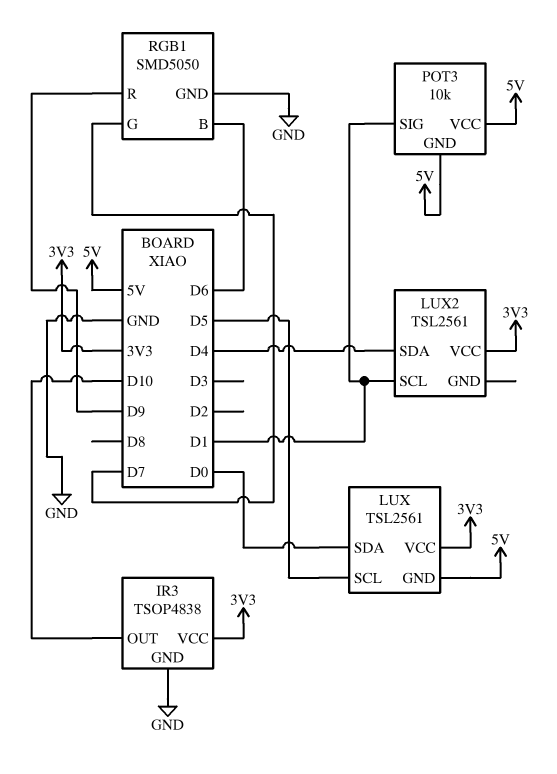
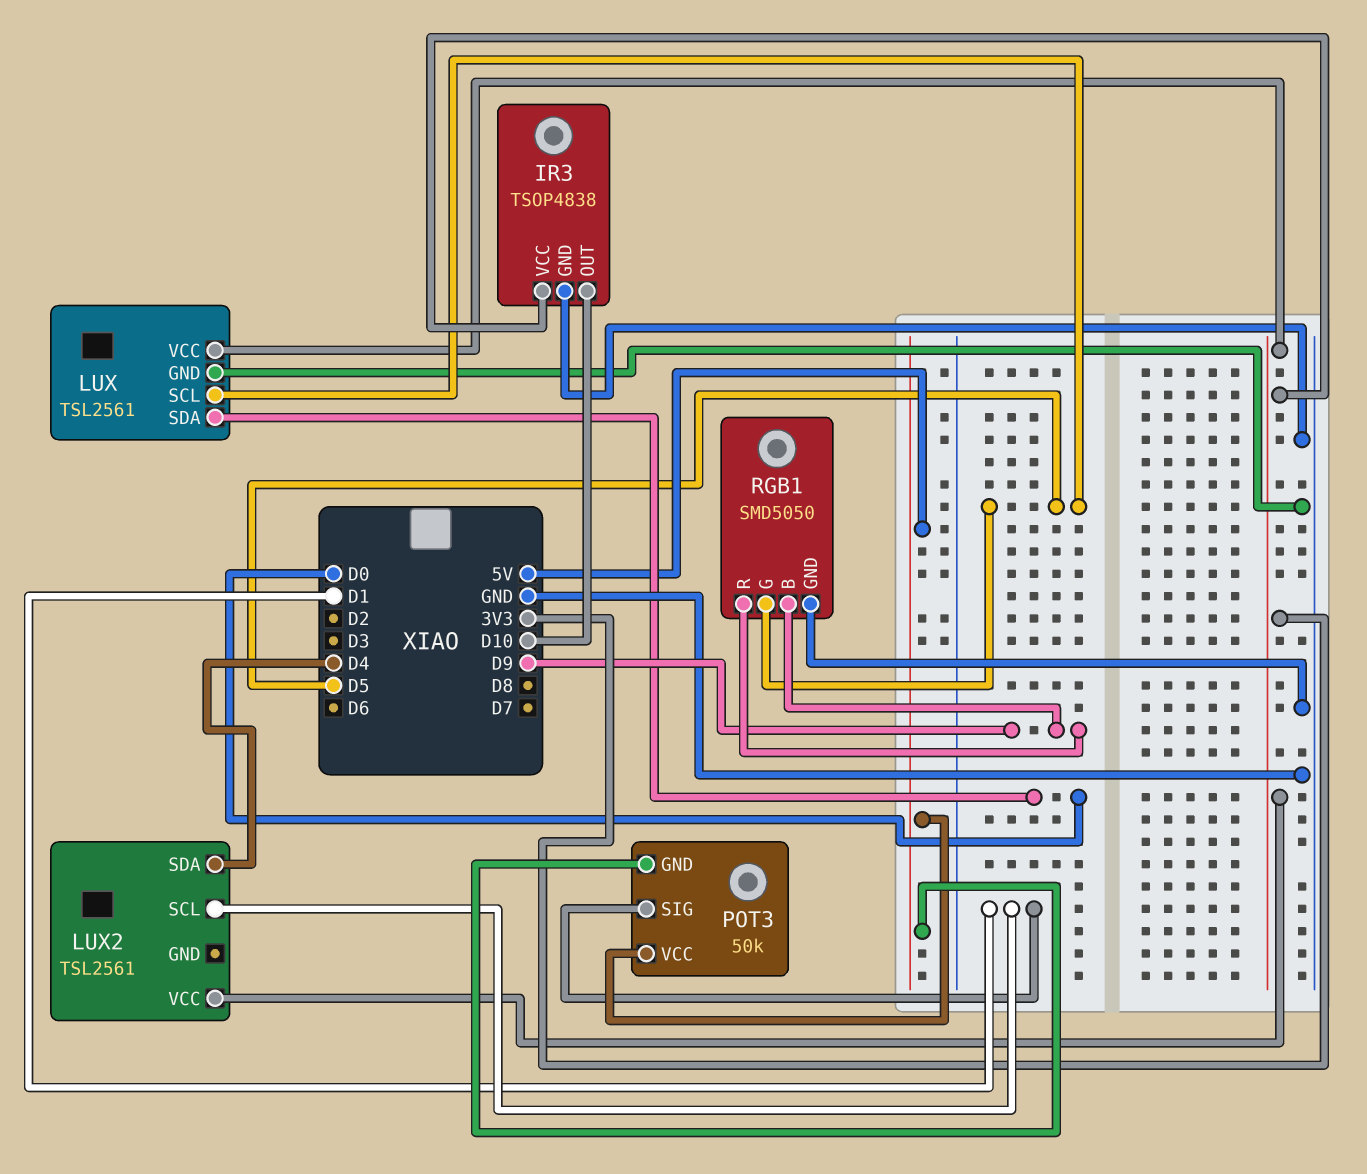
LUX pin GND: 5V -> GND
POT3: 10k -> 50k
RGB1 pin B: D6 -> D9
RGB1 pin G: D7 -> D5

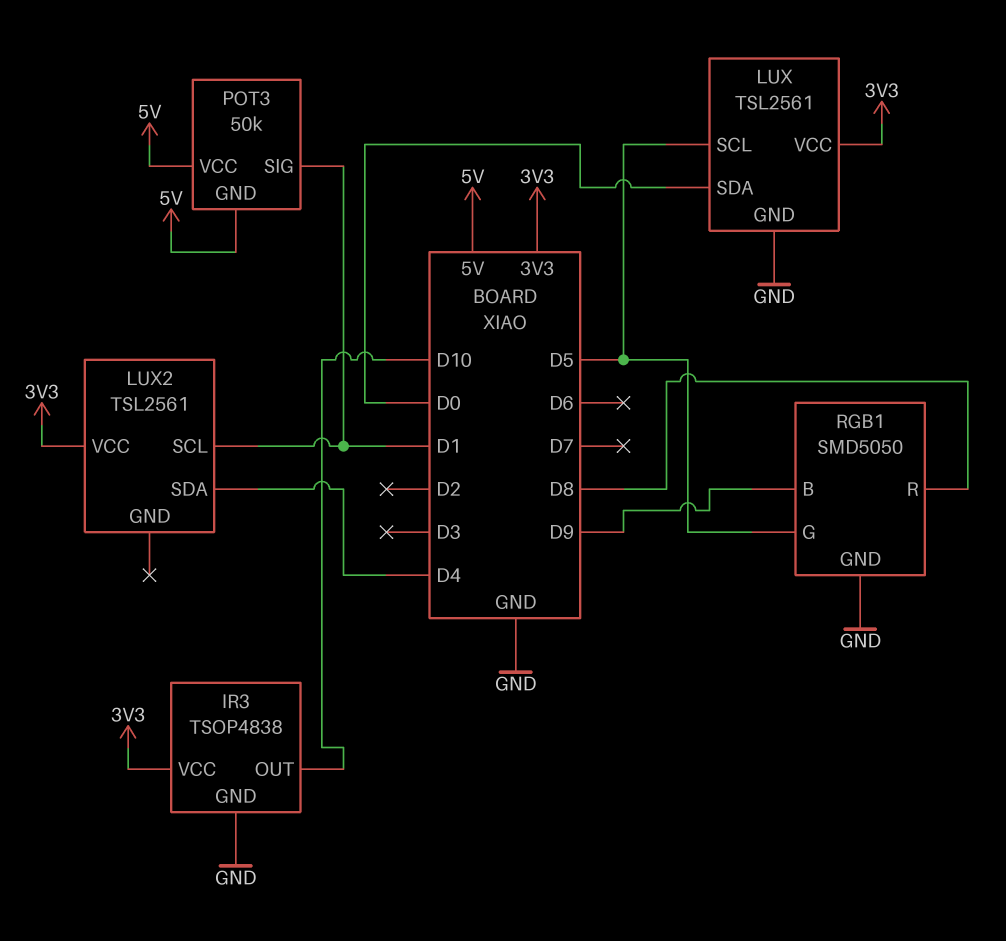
RGB1 pin R: D9 -> D8

